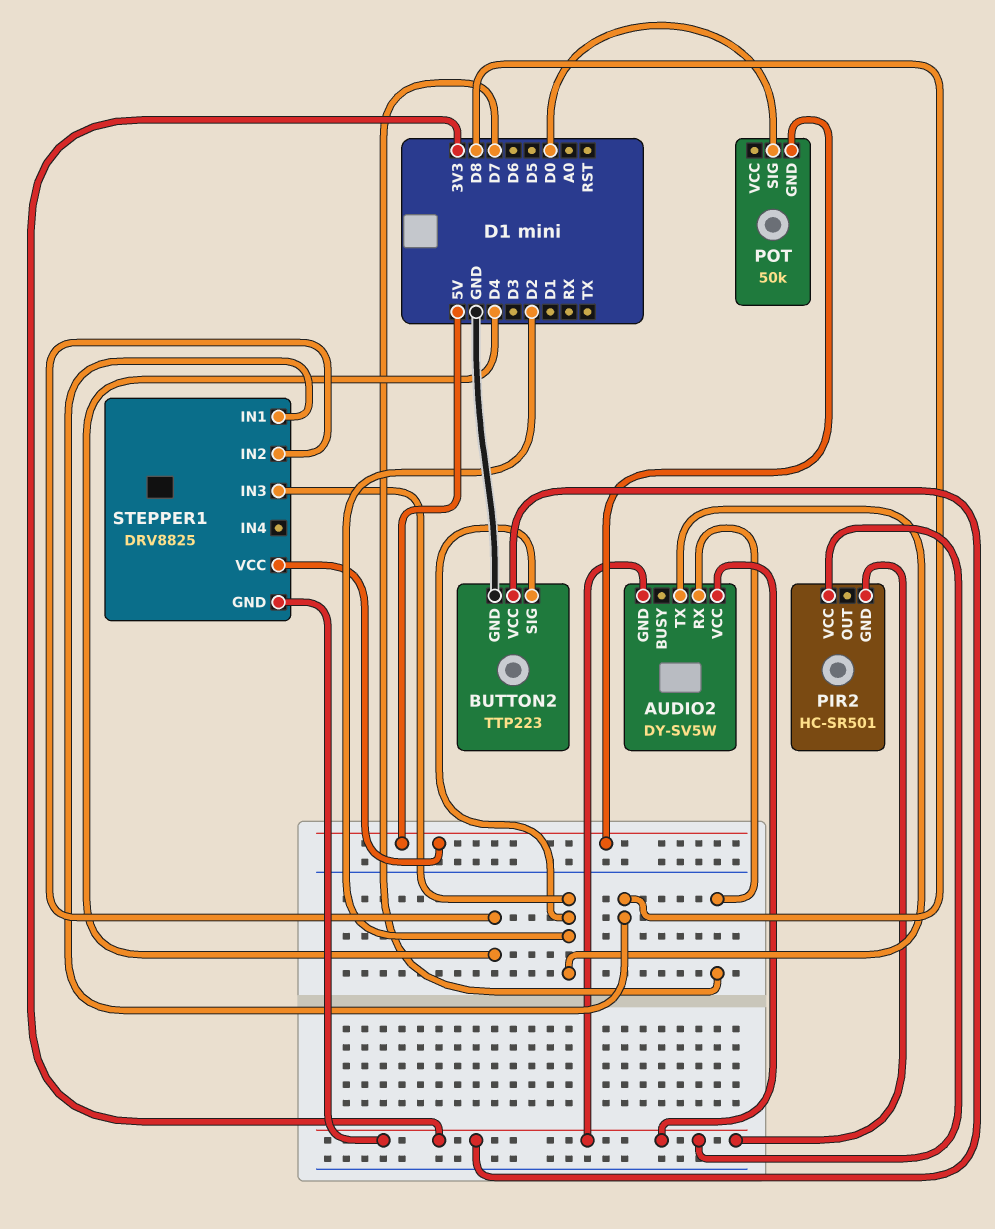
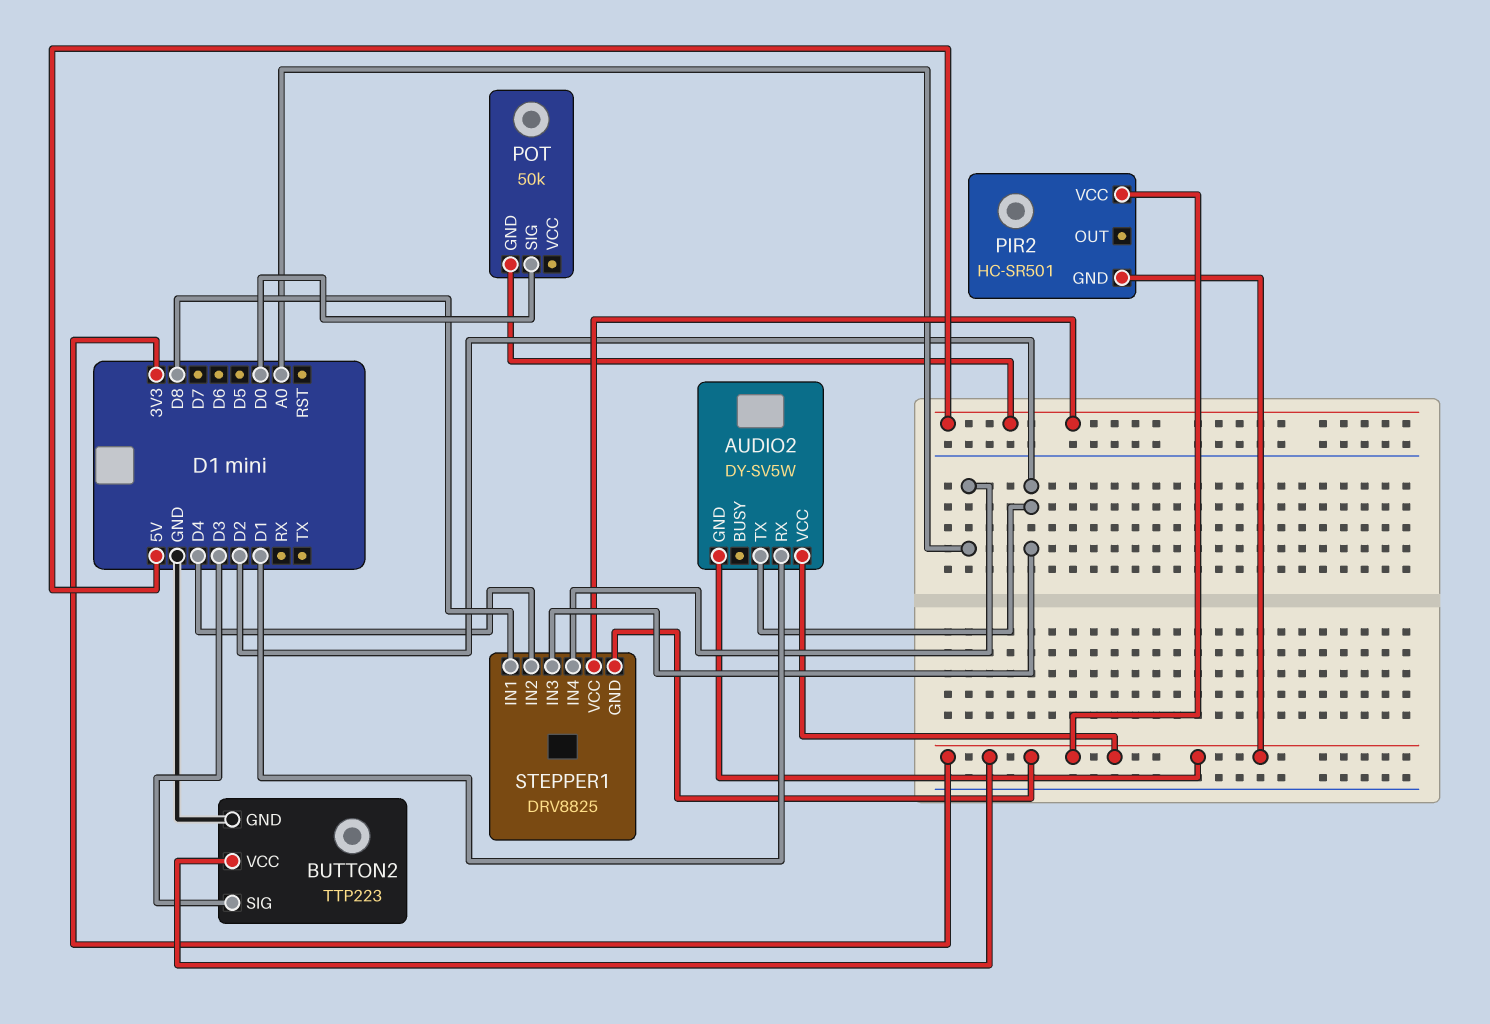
AUDIO2 pin RX: D7 -> D1
BUTTON2 pin SIG: D2 -> D3
STEPPER1 pin IN4: none -> A0

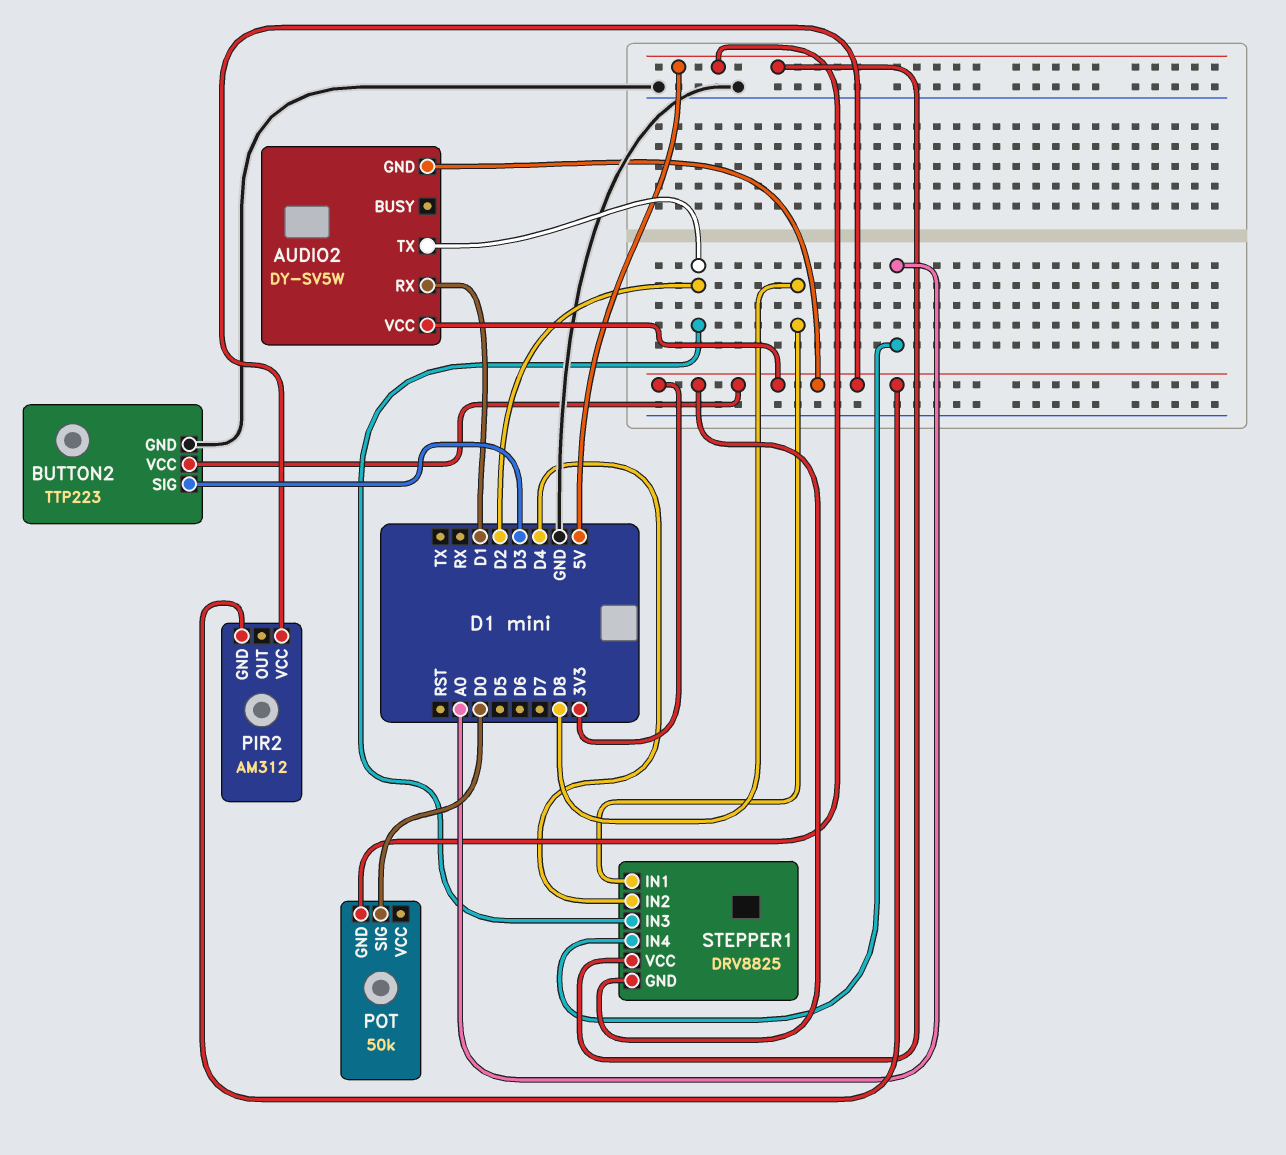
PIR2: HC-SR501 -> AM312

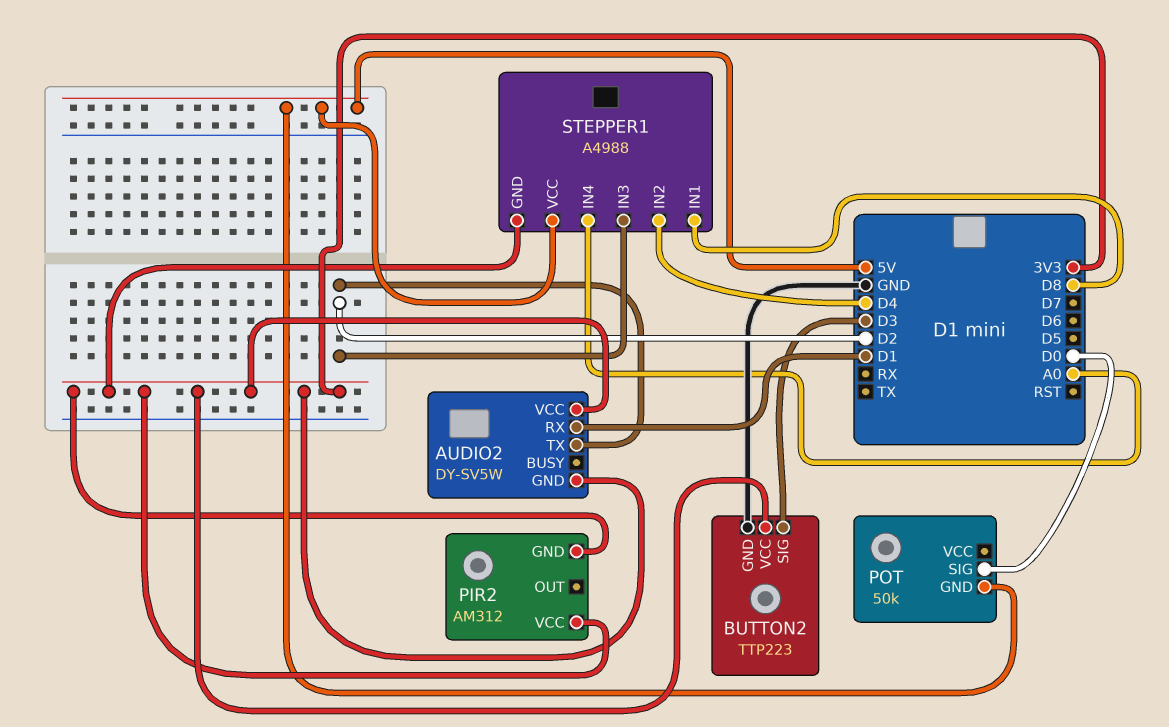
STEPPER1: DRV8825 -> A4988

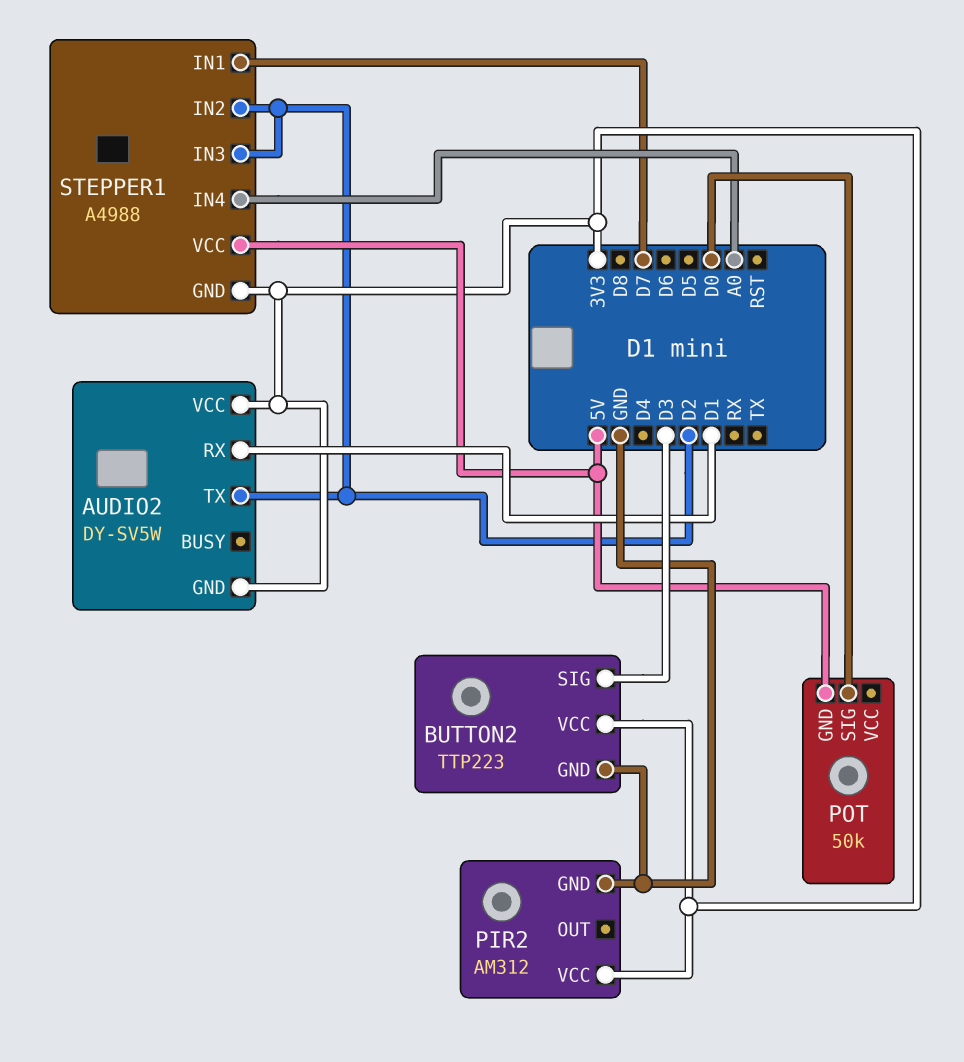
PIR2 pin GND: 3V3 -> GND
STEPPER1 pin IN1: D8 -> D7
STEPPER1 pin IN2: D4 -> D2

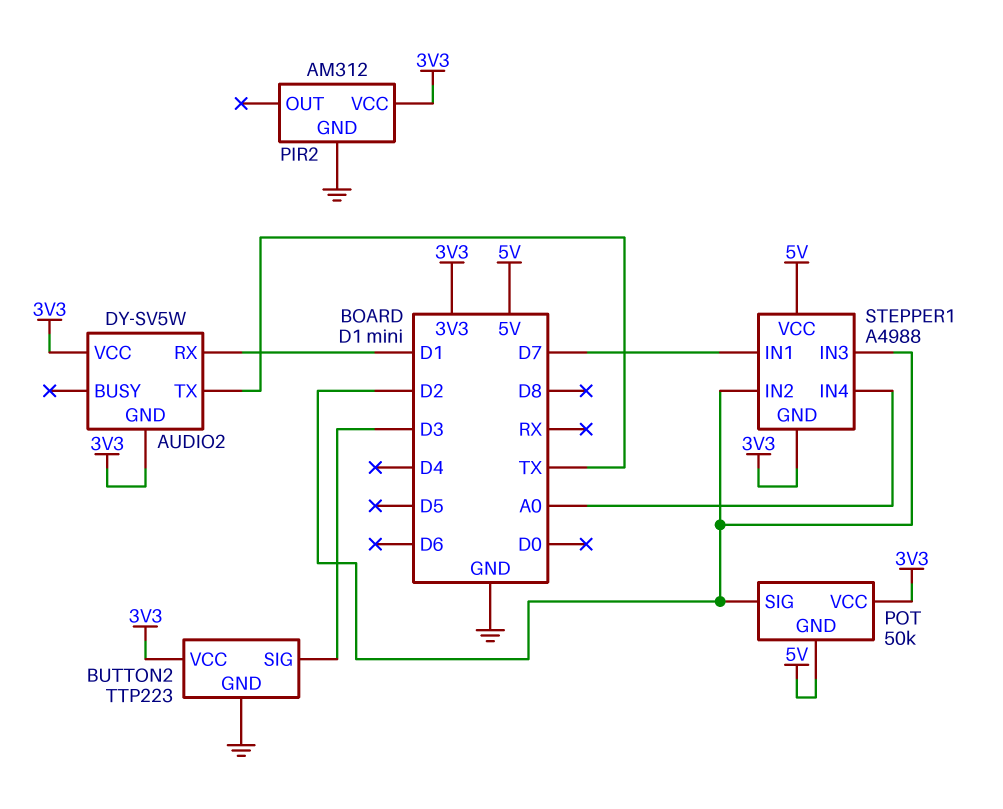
AUDIO2 pin TX: D2 -> TX
POT pin SIG: D0 -> D2
POT pin VCC: none -> 3V3

